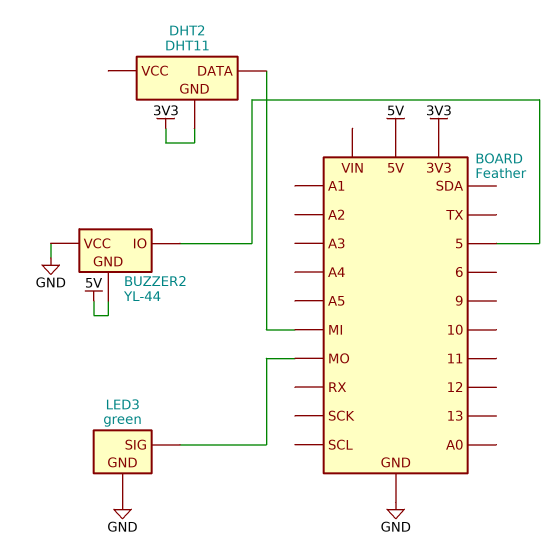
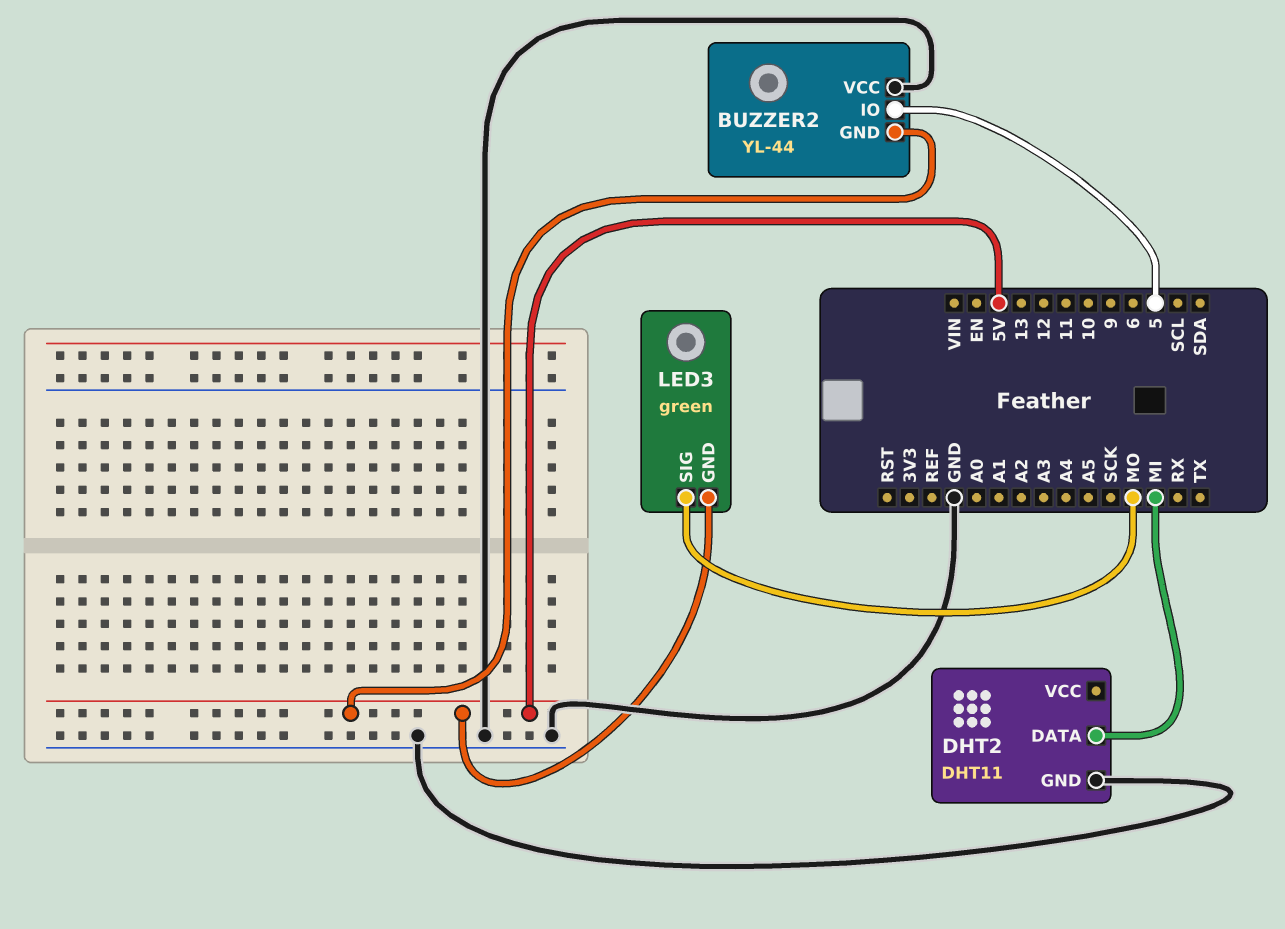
DHT2 pin GND: 3V3 -> GND
LED3 pin GND: GND -> 5V

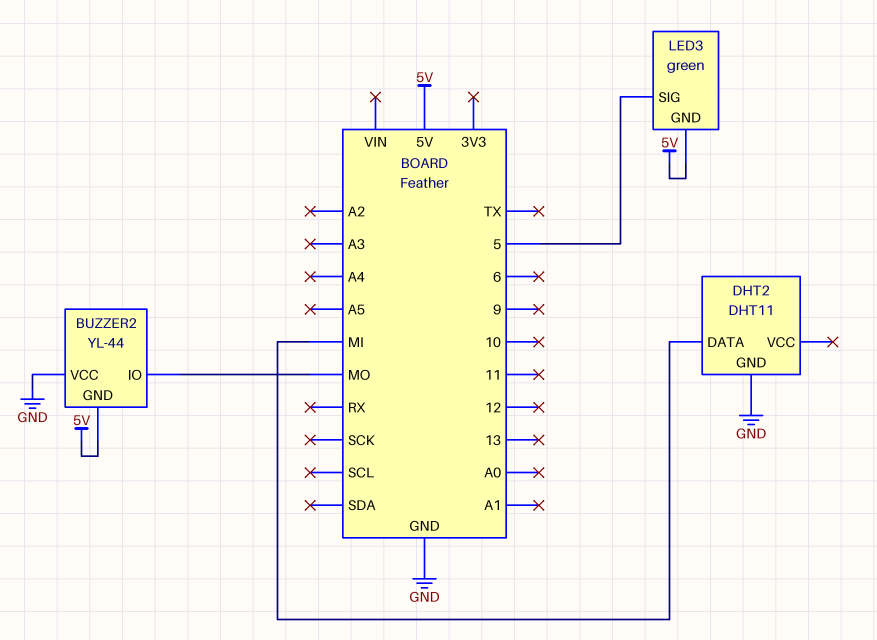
BUZZER2 pin IO: 5 -> MO
LED3 pin SIG: MO -> 5

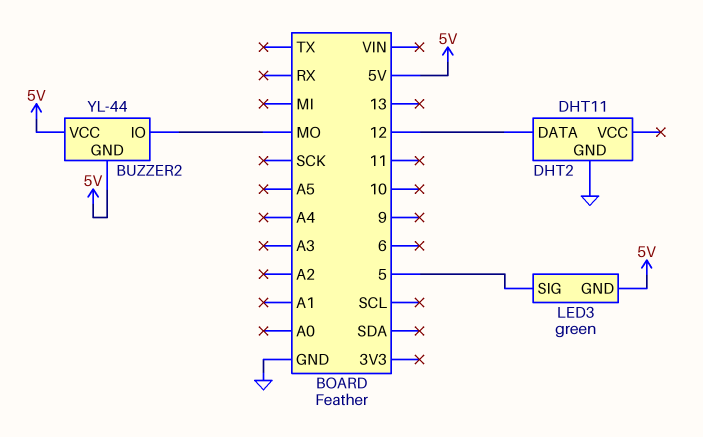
BUZZER2 pin VCC: GND -> 5V
DHT2 pin DATA: MI -> 12

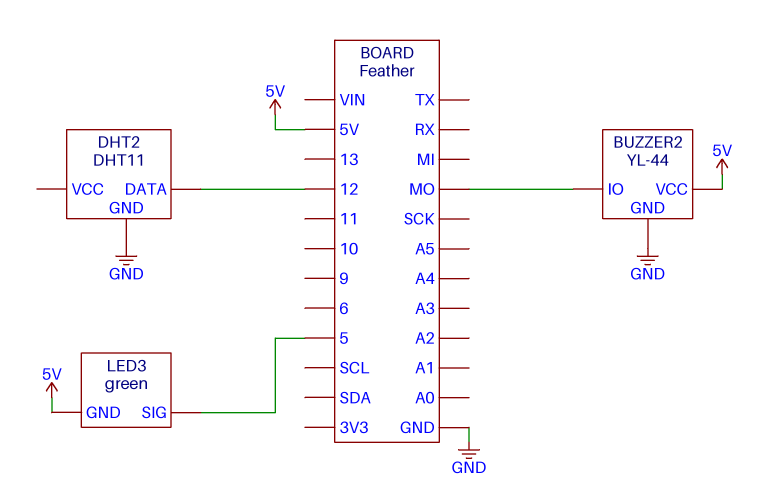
BUZZER2 pin GND: 5V -> GND

